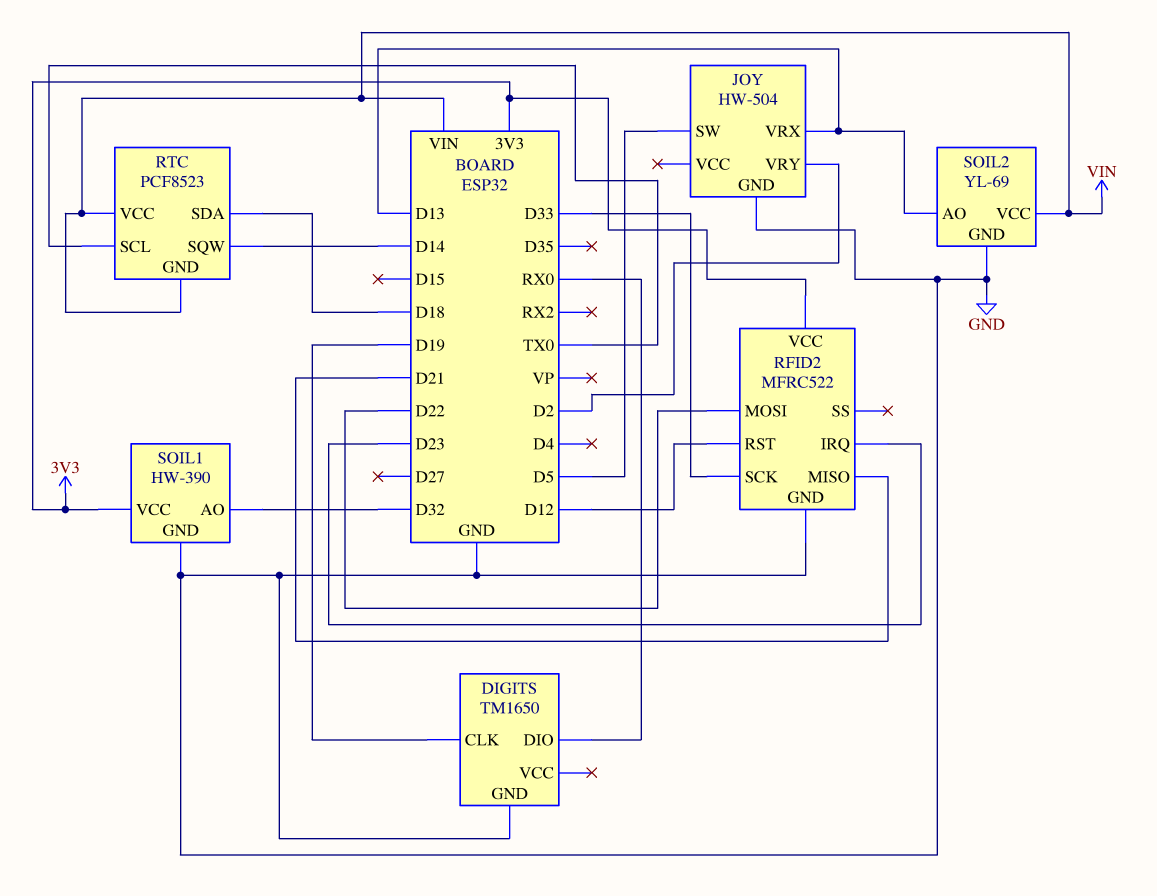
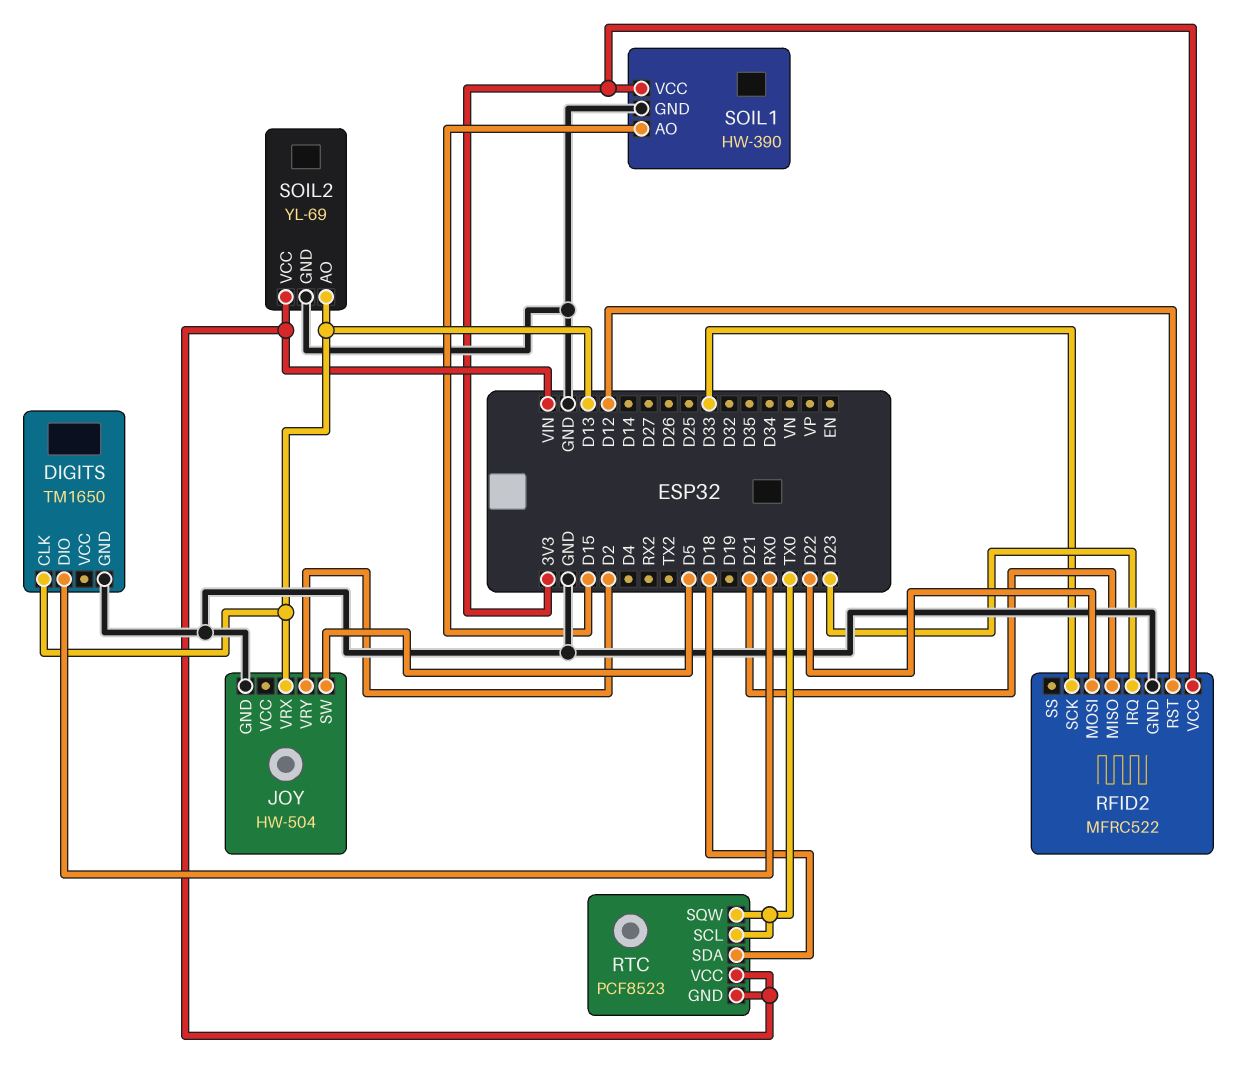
DIGITS pin CLK: D19 -> D13
RTC pin SQW: D14 -> TX0
SOIL1 pin AO: D32 -> D15

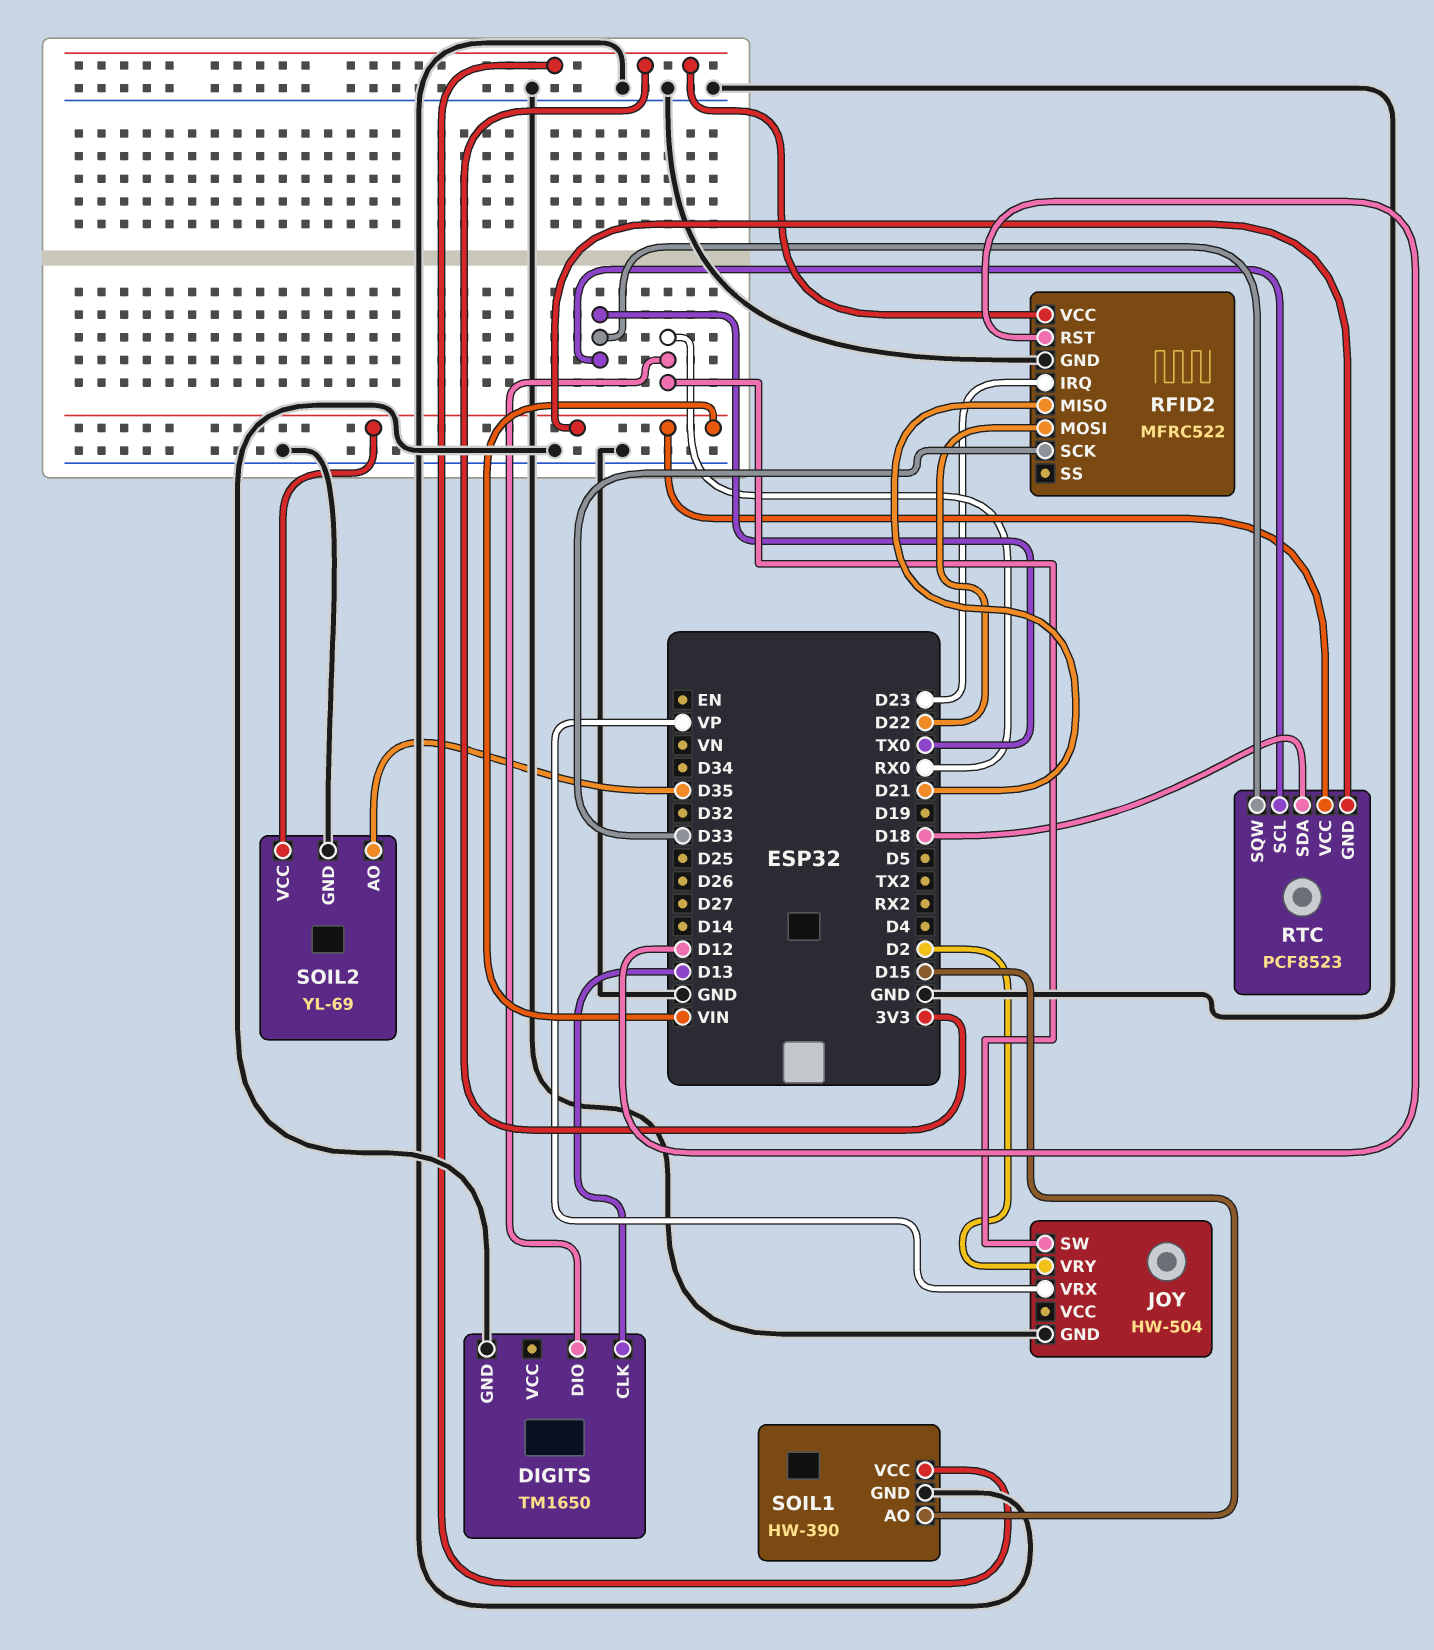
JOY pin SW: D5 -> RX0
JOY pin VRX: D13 -> VP
SOIL2 pin AO: D13 -> D35

